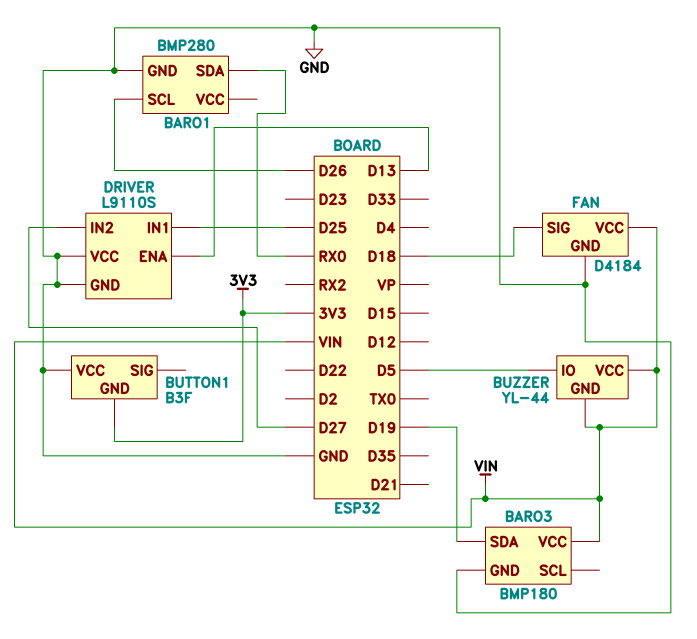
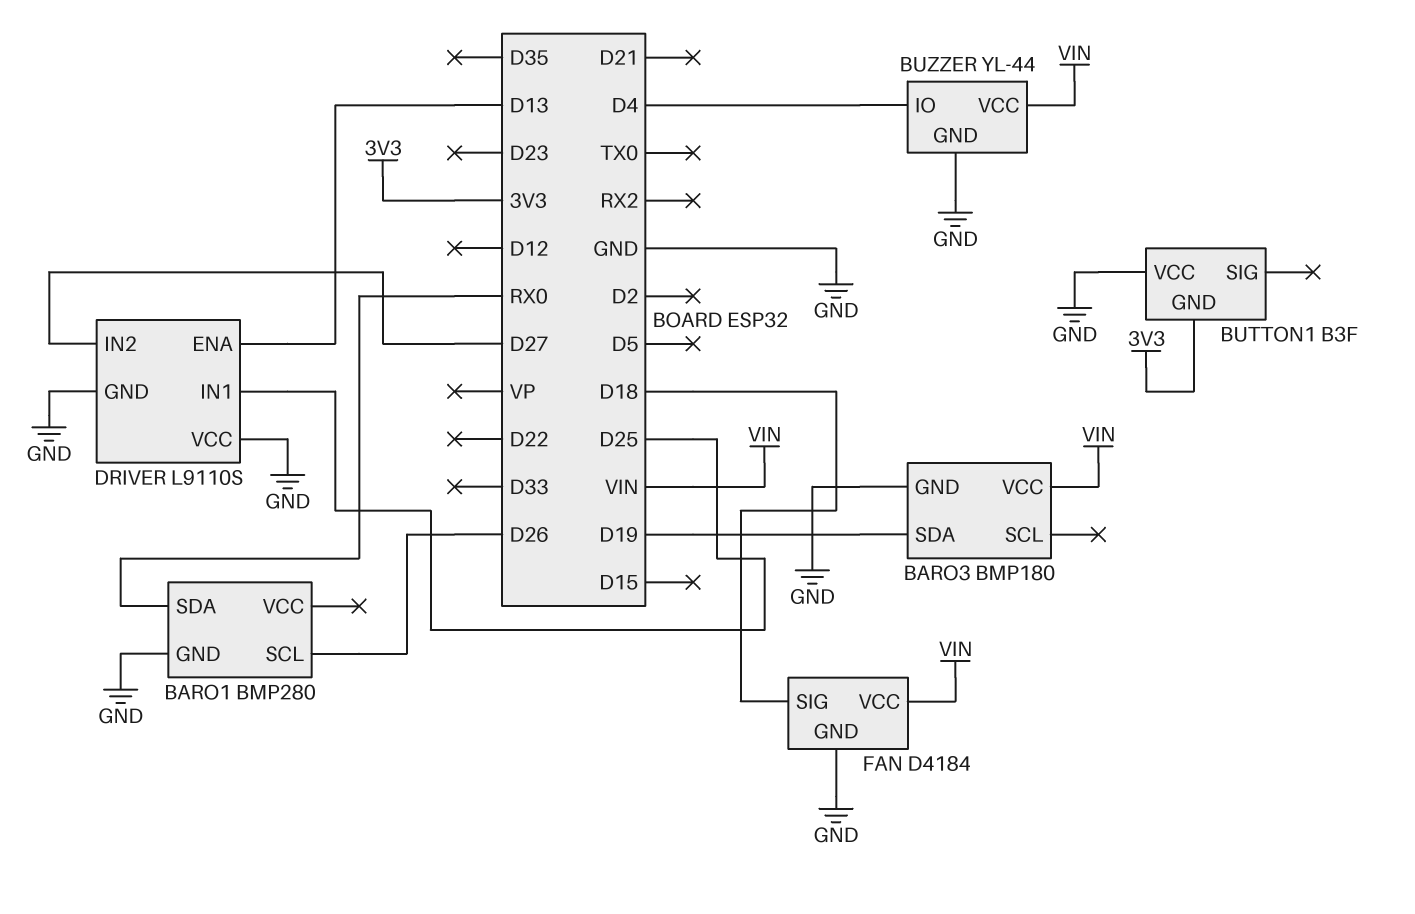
BUZZER pin GND: VIN -> GND
BUZZER pin IO: D5 -> D4

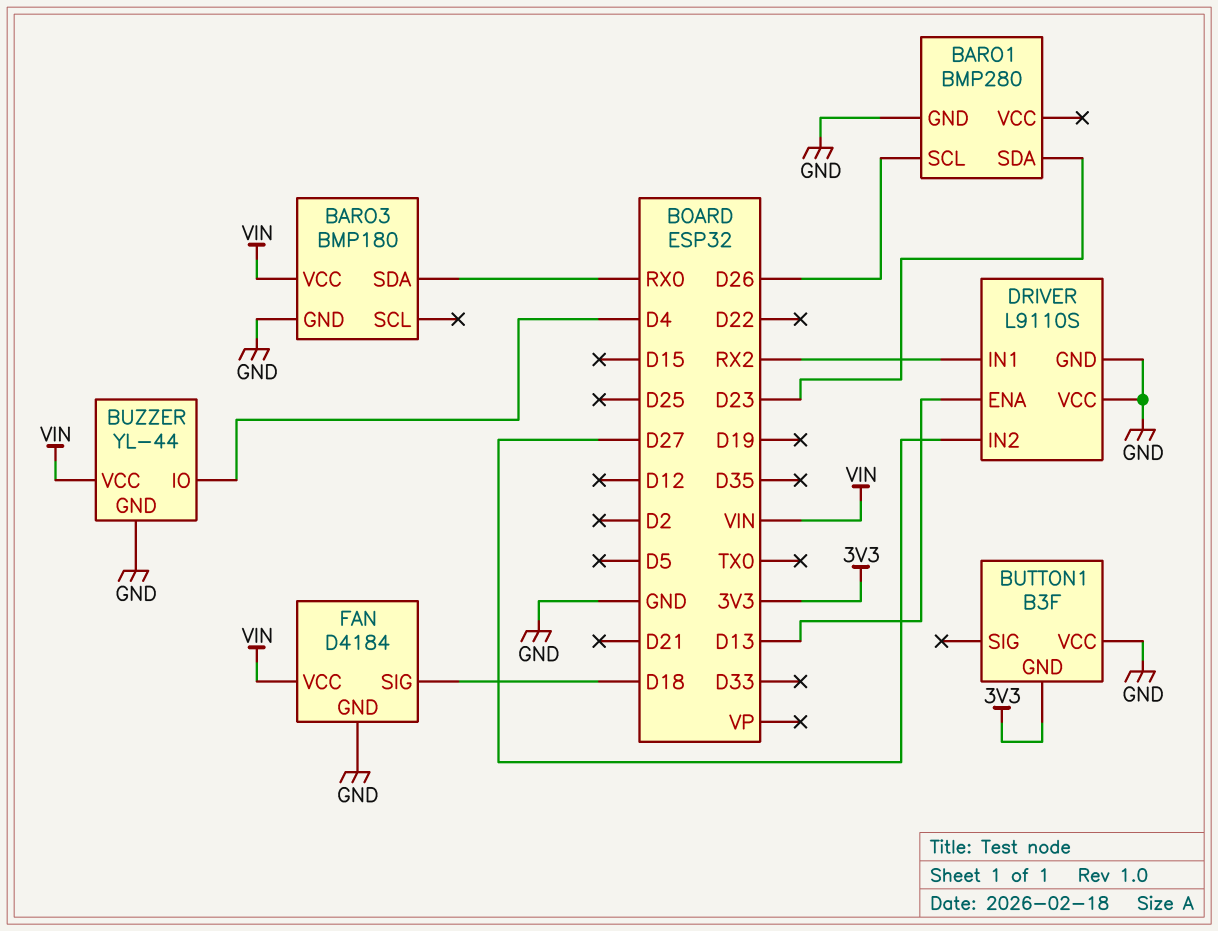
BARO1 pin SDA: RX0 -> D23
BARO3 pin SDA: D19 -> RX0
DRIVER pin IN1: D25 -> RX2

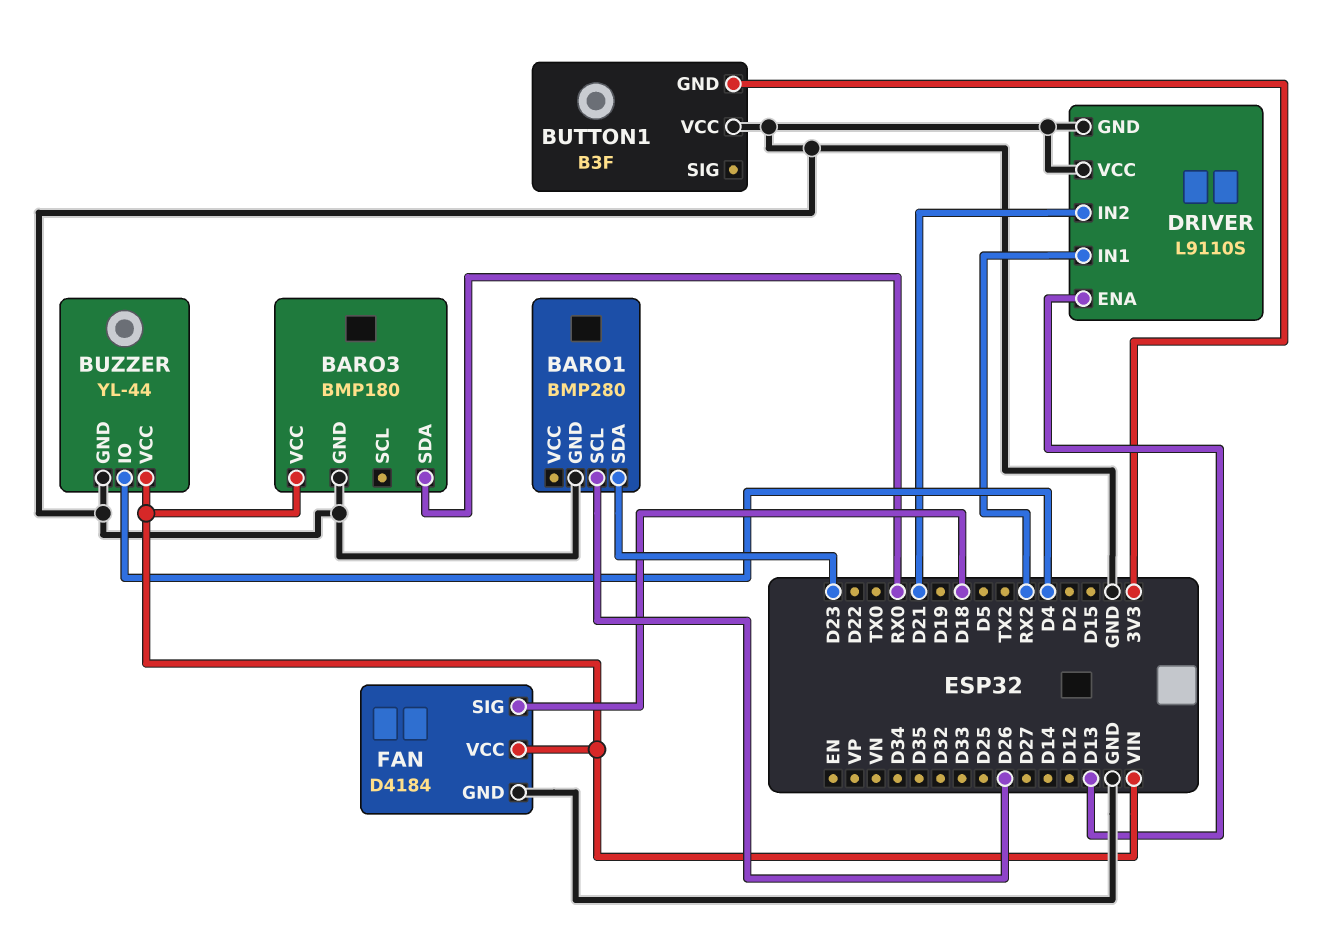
DRIVER pin IN2: D27 -> D21

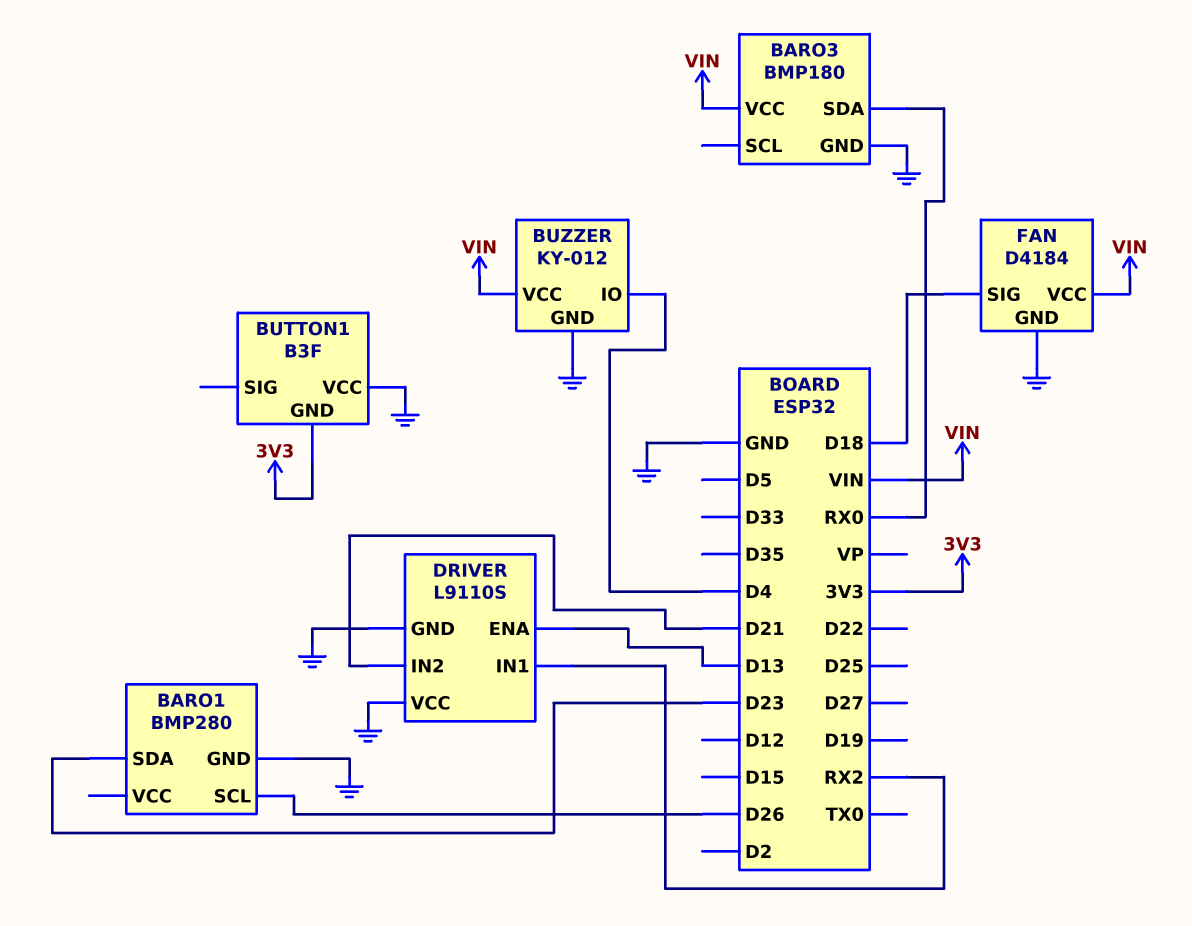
BUZZER: YL-44 -> KY-012

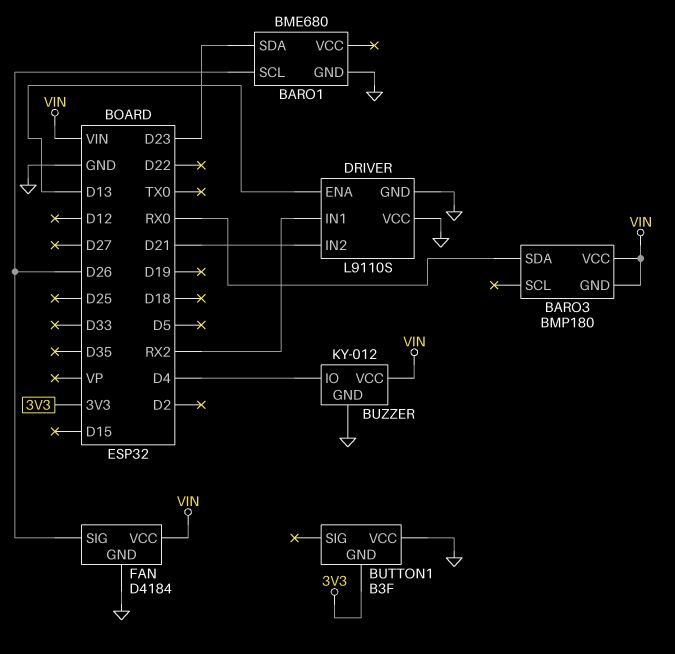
BARO1: BMP280 -> BME680
BARO3 pin GND: GND -> VIN
FAN pin SIG: D18 -> D26

